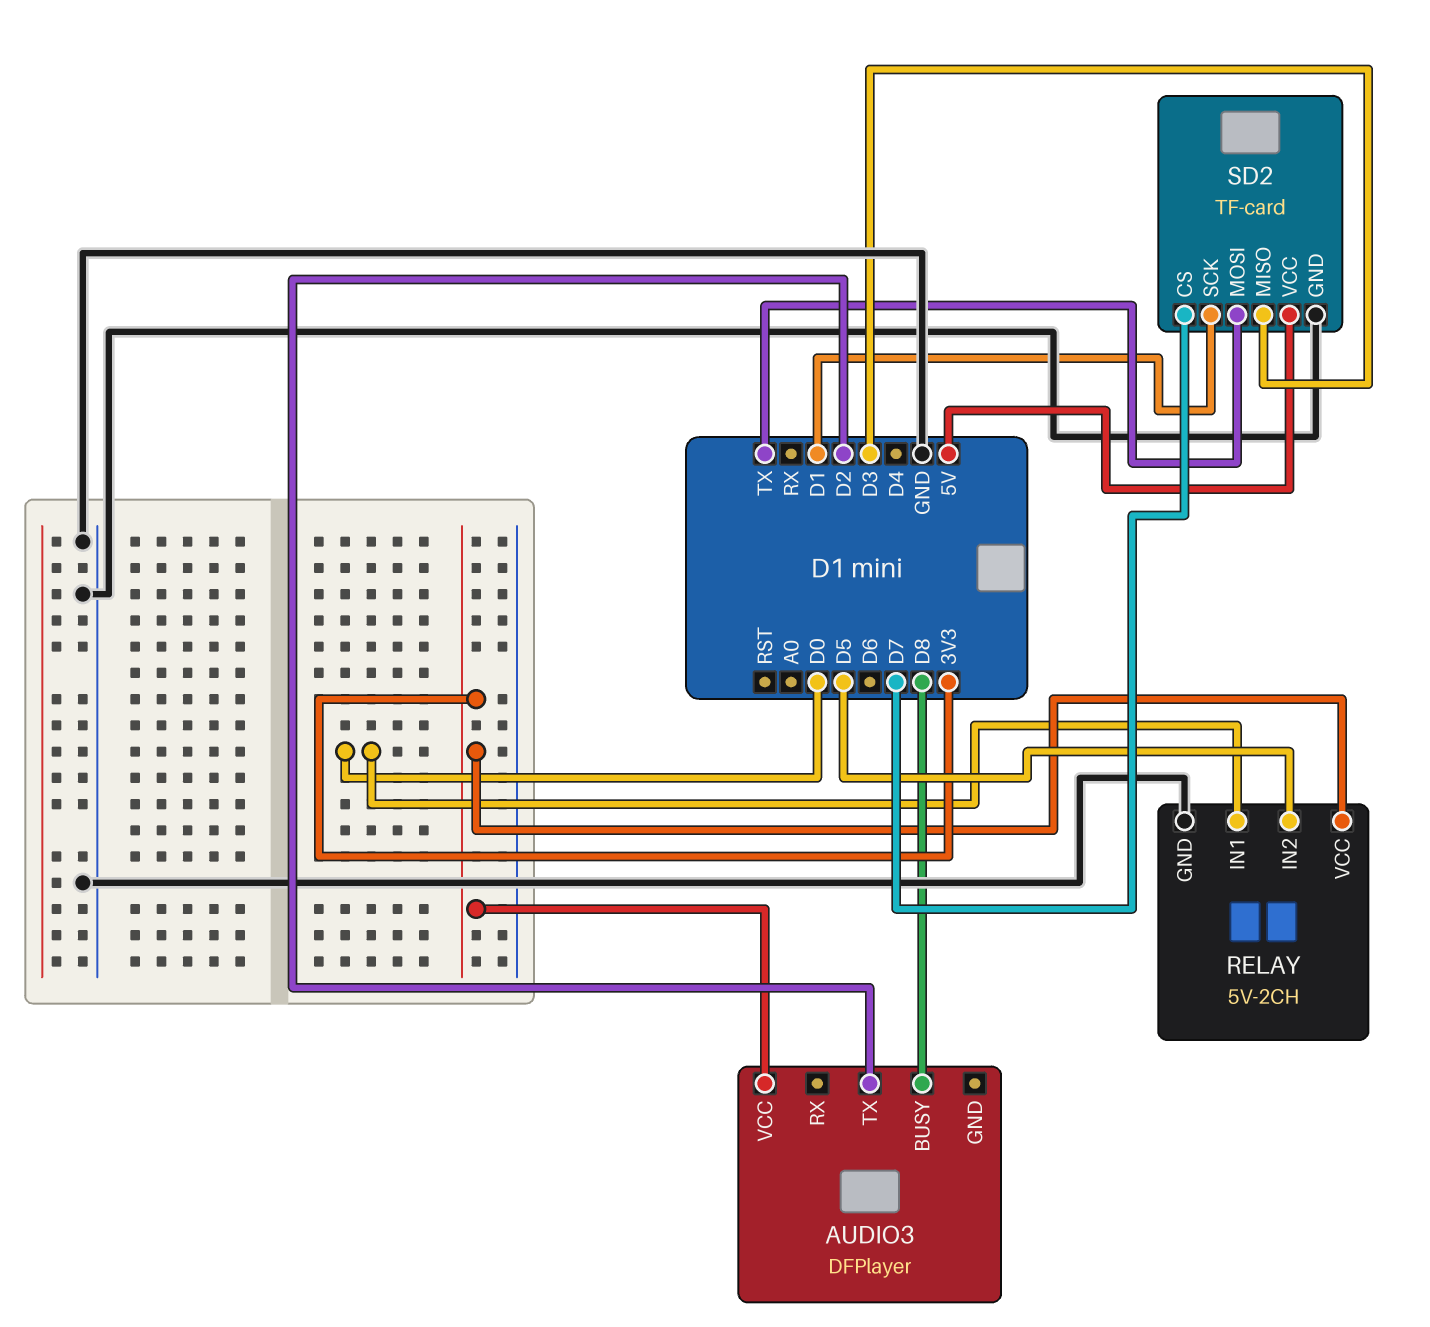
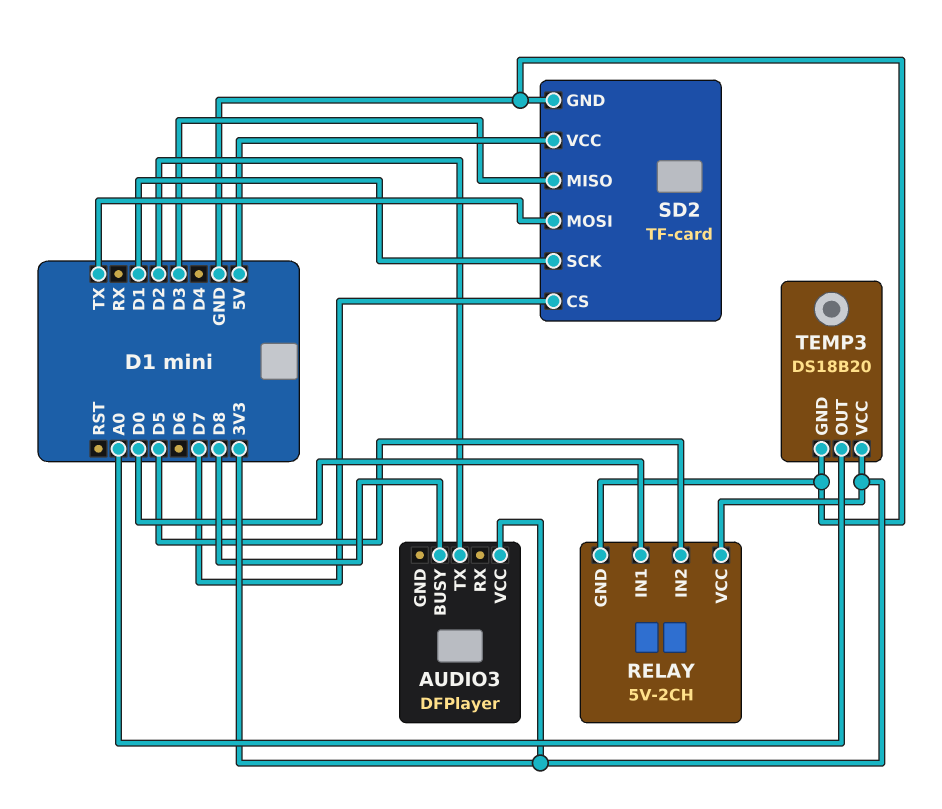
TEMP3: none -> DS18B20
TEMP3 pin GND: none -> GND
TEMP3 pin OUT: none -> A0
TEMP3 pin VCC: none -> 3V3

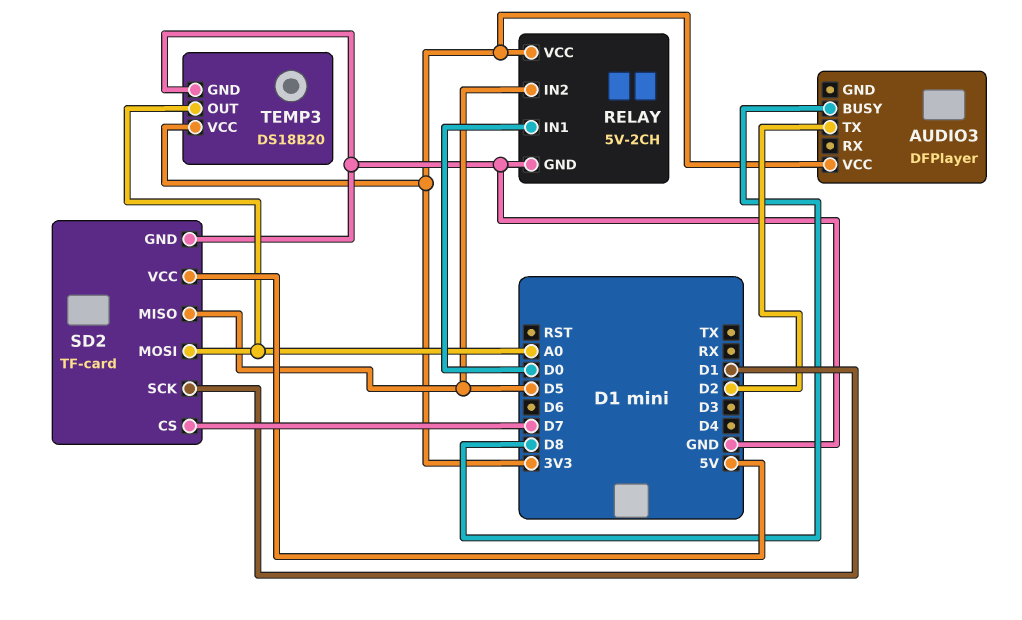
SD2 pin MISO: D3 -> D5
SD2 pin MOSI: TX -> A0

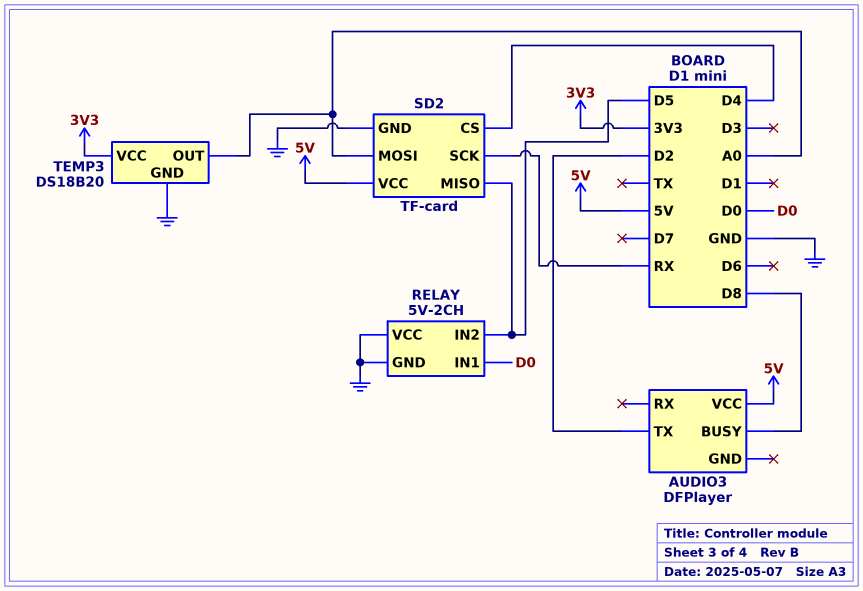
AUDIO3 pin VCC: 3V3 -> 5V
RELAY pin VCC: 3V3 -> GND
SD2 pin CS: D7 -> D4
SD2 pin SCK: D1 -> RX

